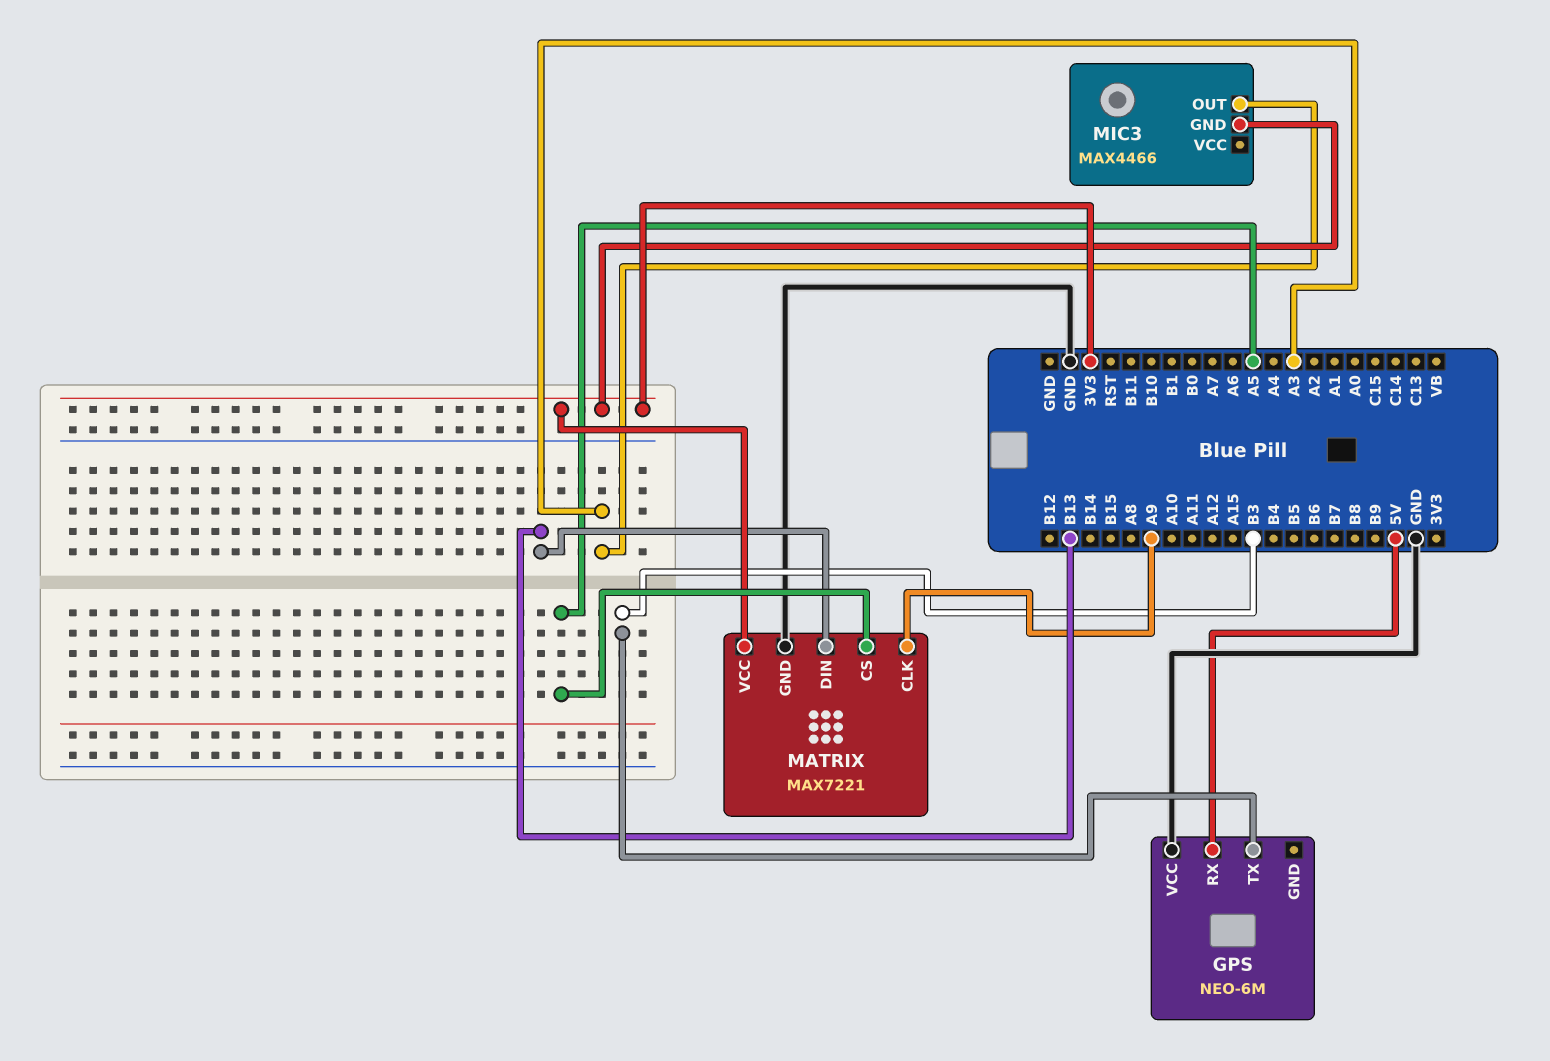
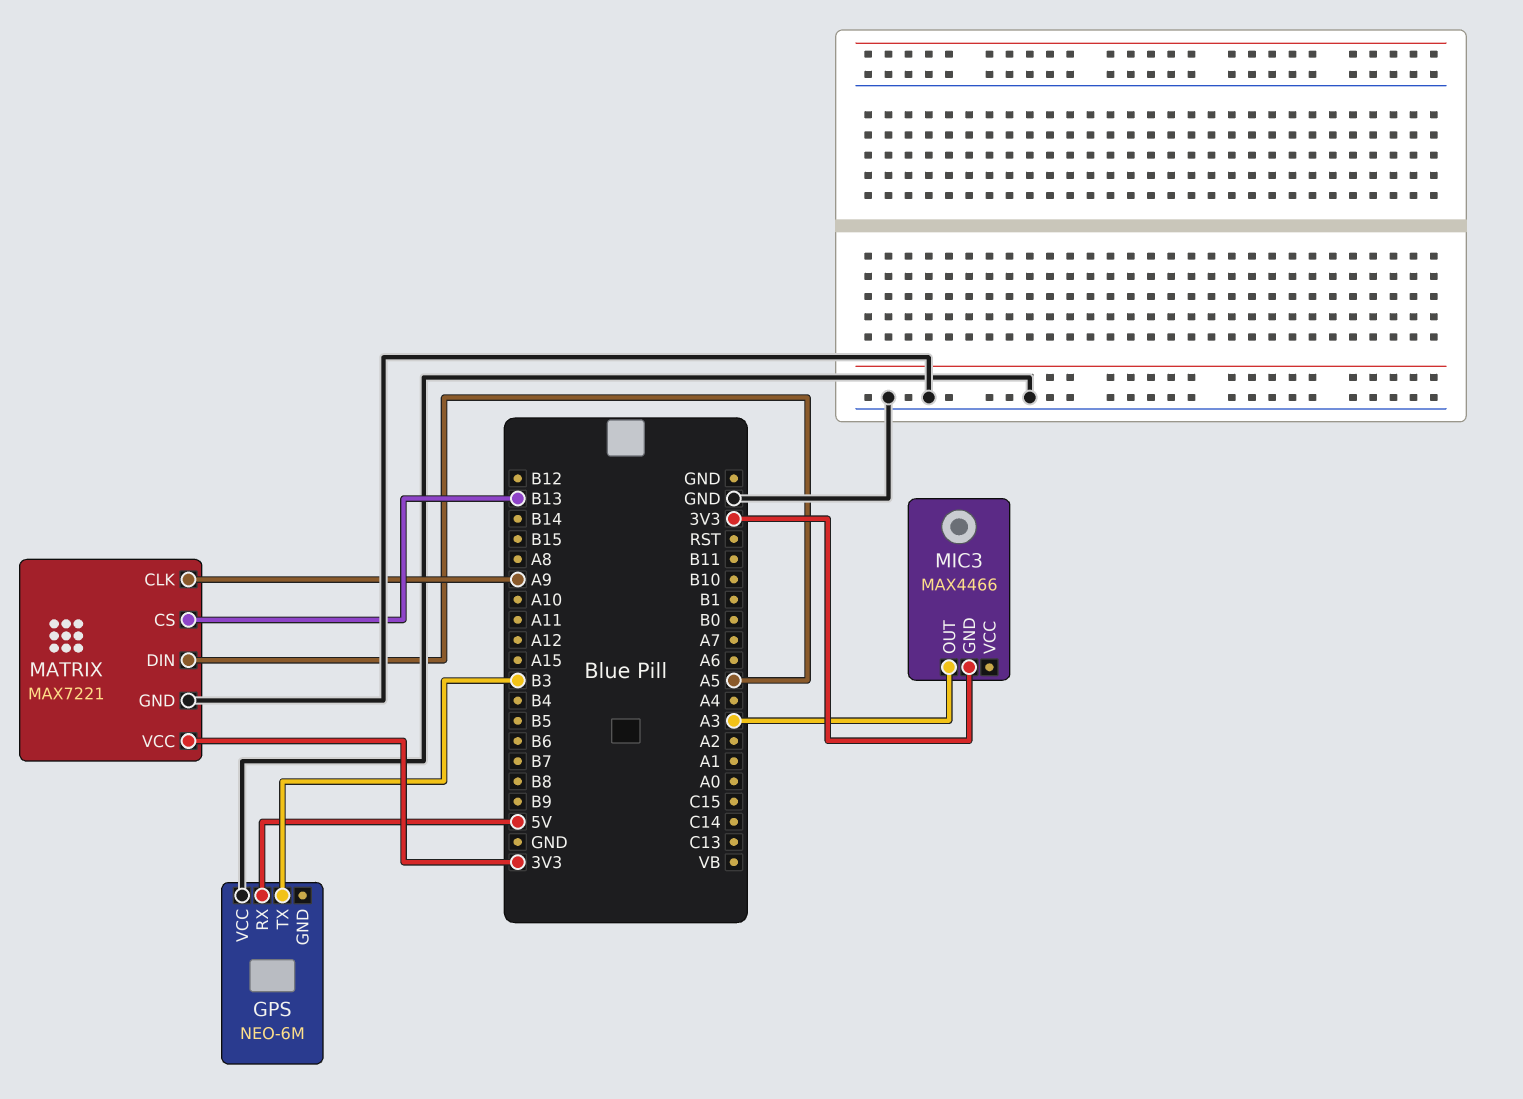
MATRIX pin CS: A5 -> B13
MATRIX pin DIN: B13 -> A5

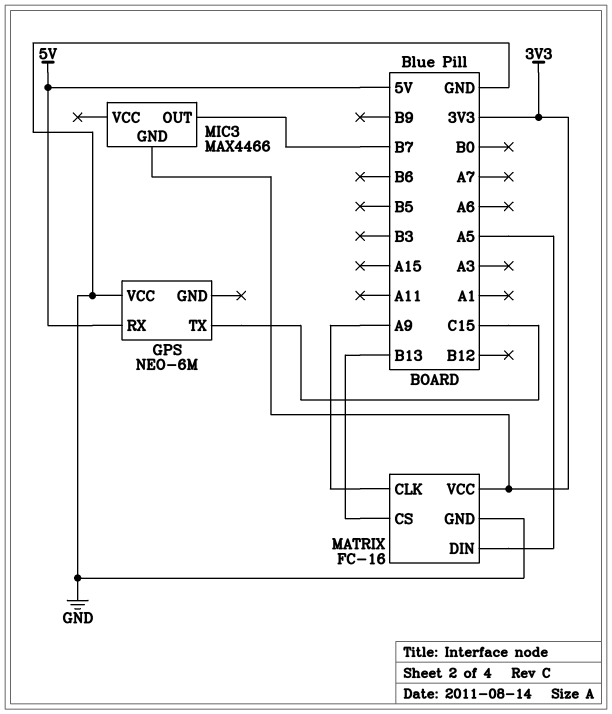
GPS pin TX: B3 -> C15
MATRIX: MAX7221 -> FC-16
MIC3 pin OUT: A3 -> B7

